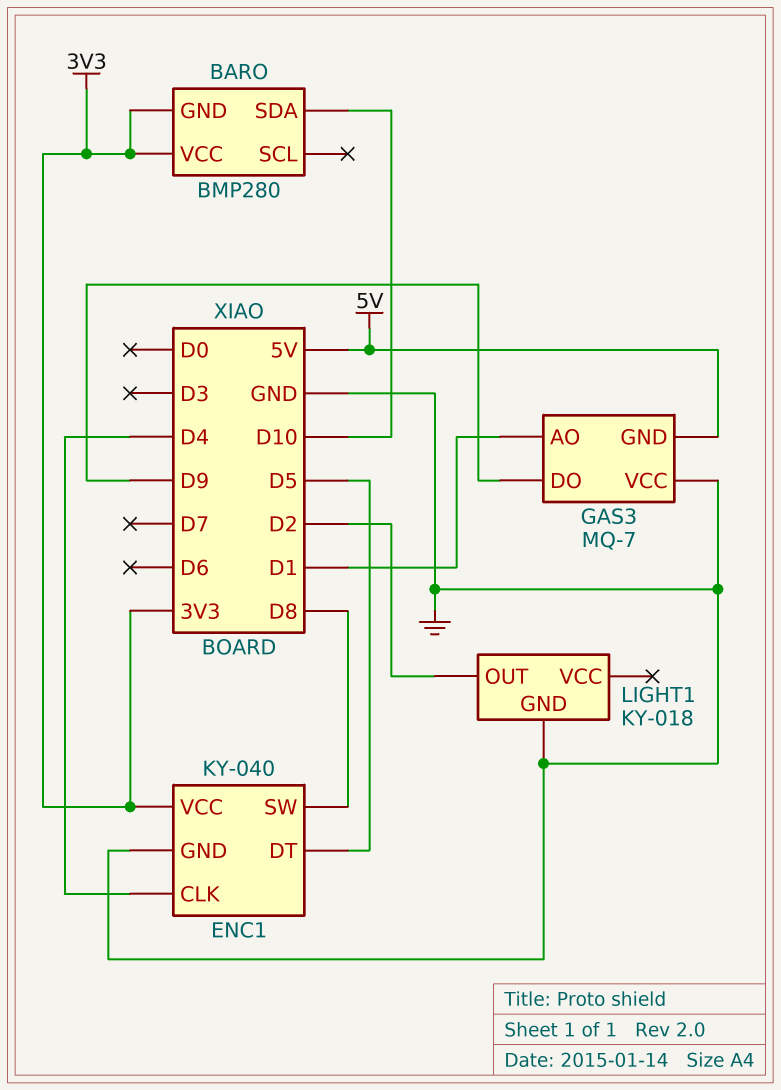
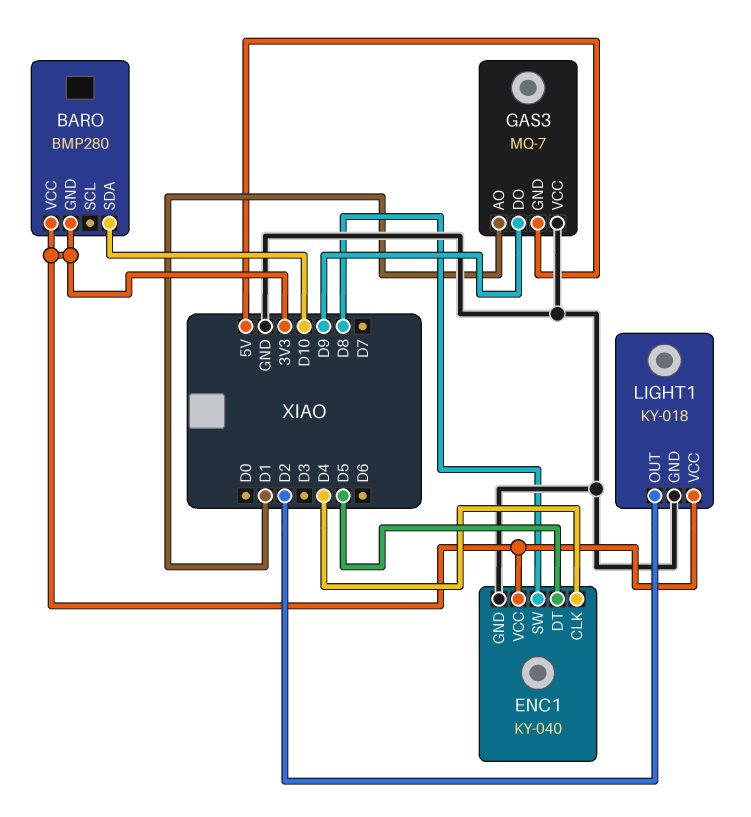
LIGHT1 pin VCC: none -> 3V3

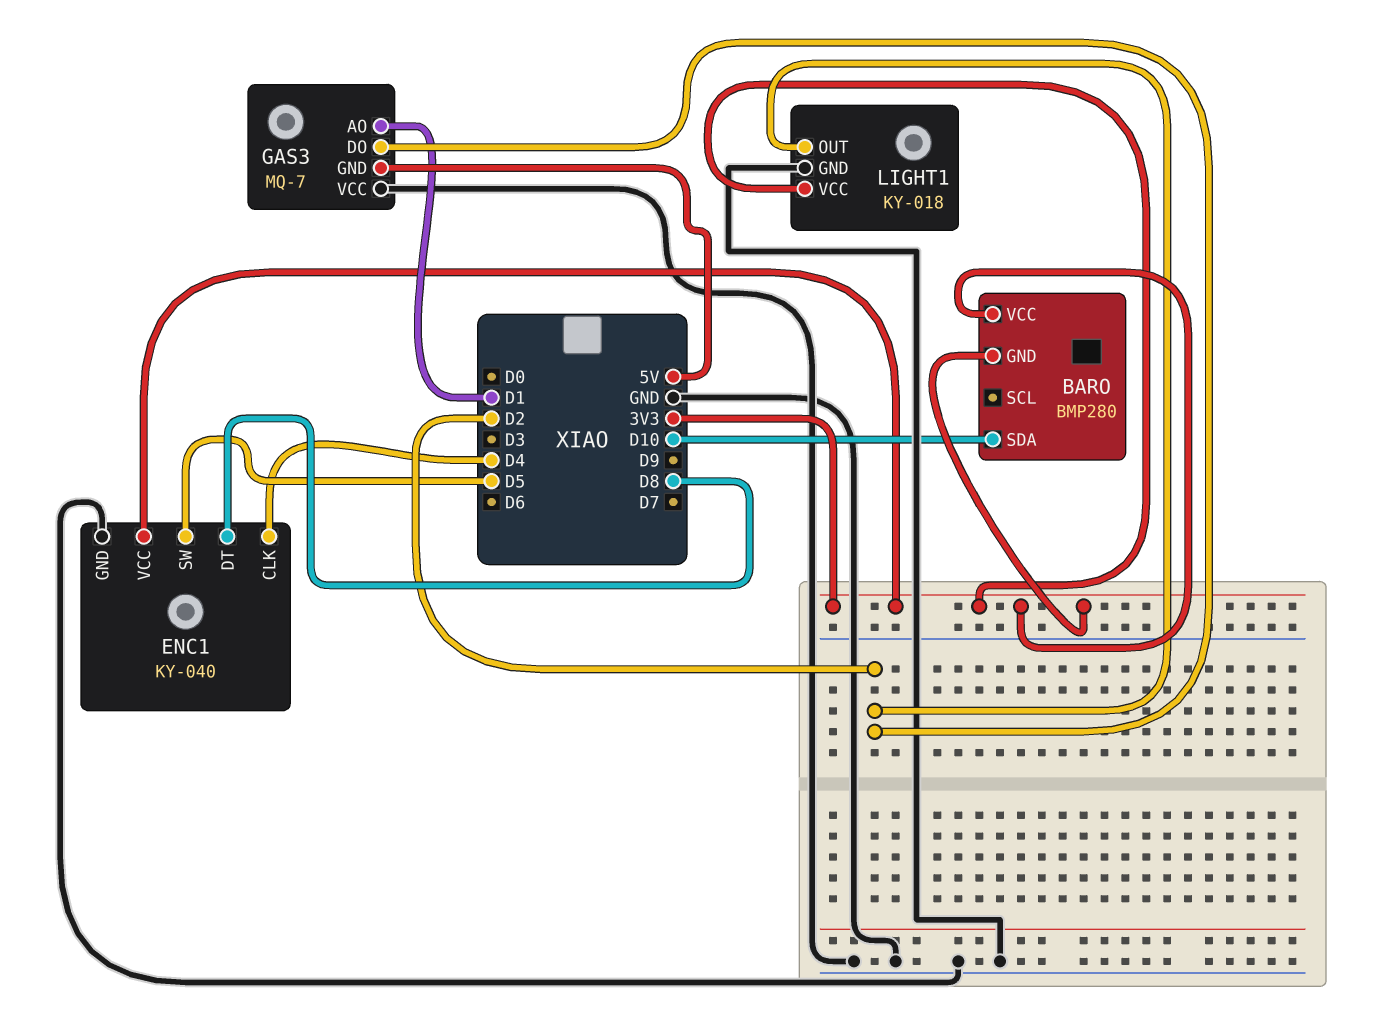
ENC1 pin DT: D5 -> D8
ENC1 pin SW: D8 -> D5
GAS3 pin DO: D9 -> D2

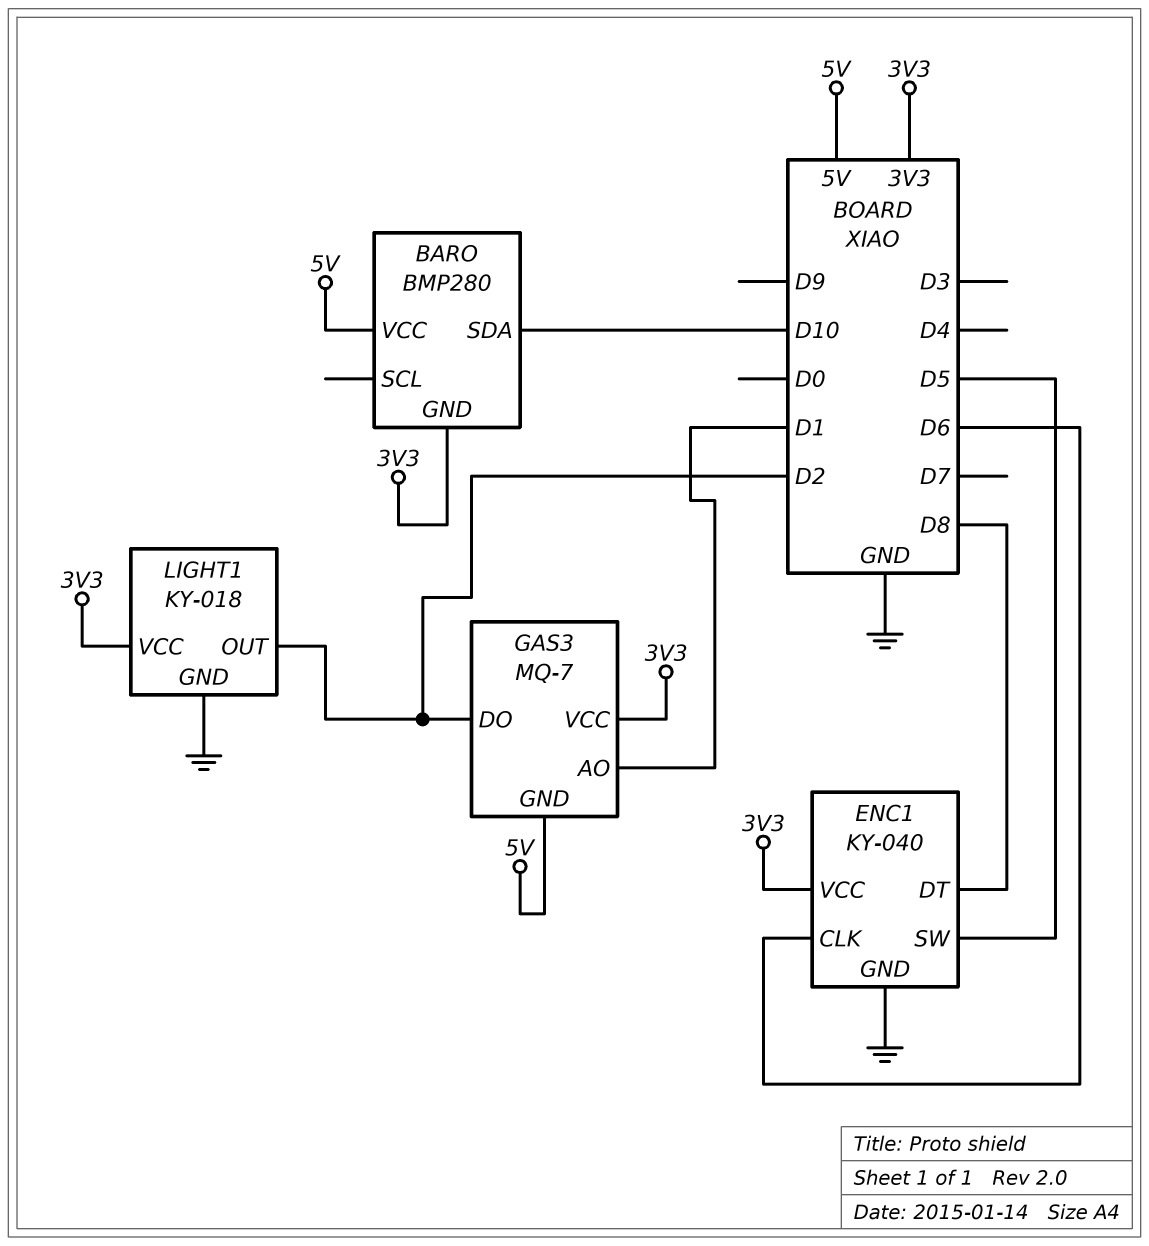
BARO pin VCC: 3V3 -> 5V
ENC1 pin CLK: D4 -> D6
GAS3 pin VCC: GND -> 3V3

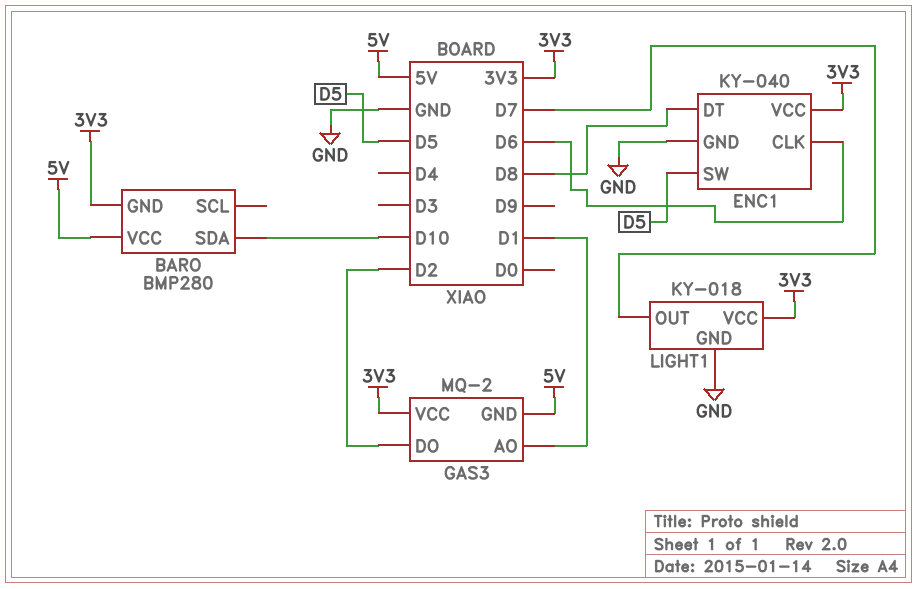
GAS3: MQ-7 -> MQ-2
LIGHT1 pin OUT: D2 -> D7

